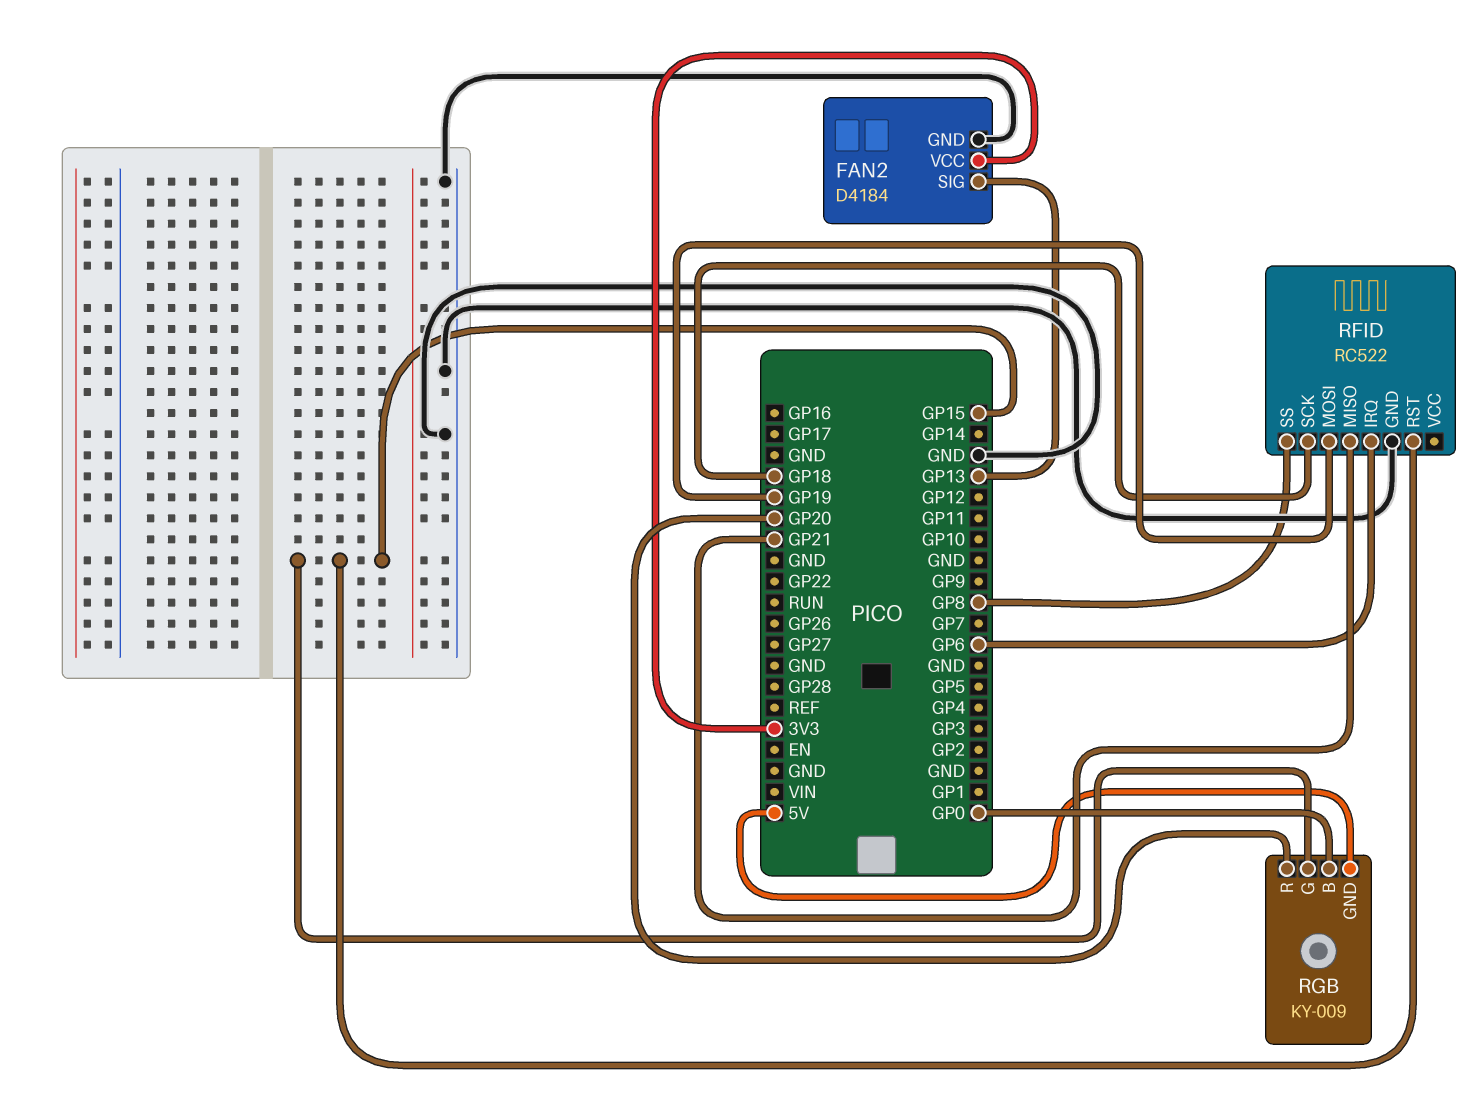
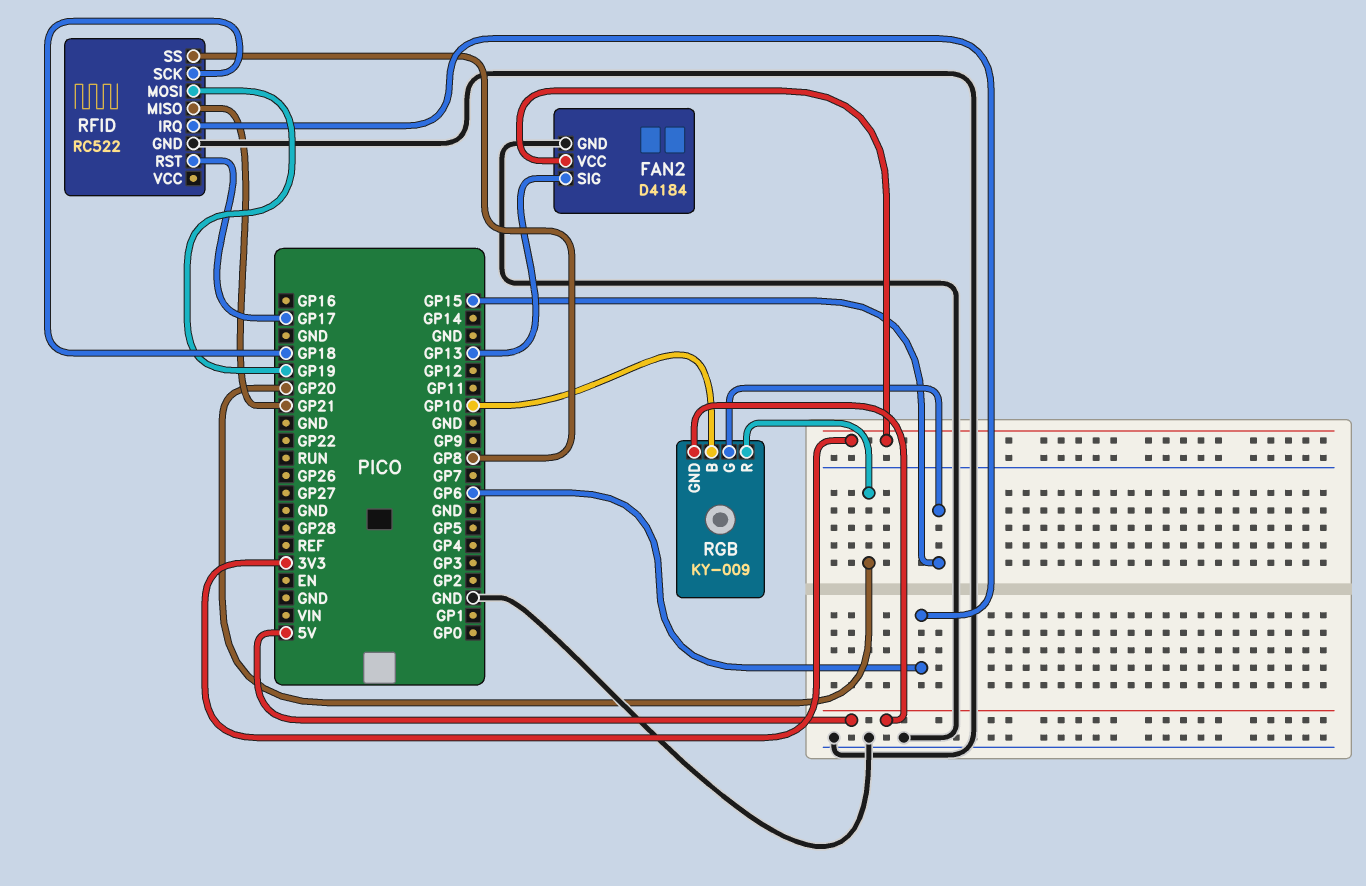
RFID pin RST: GP15 -> GP17
RGB pin B: GP0 -> GP10

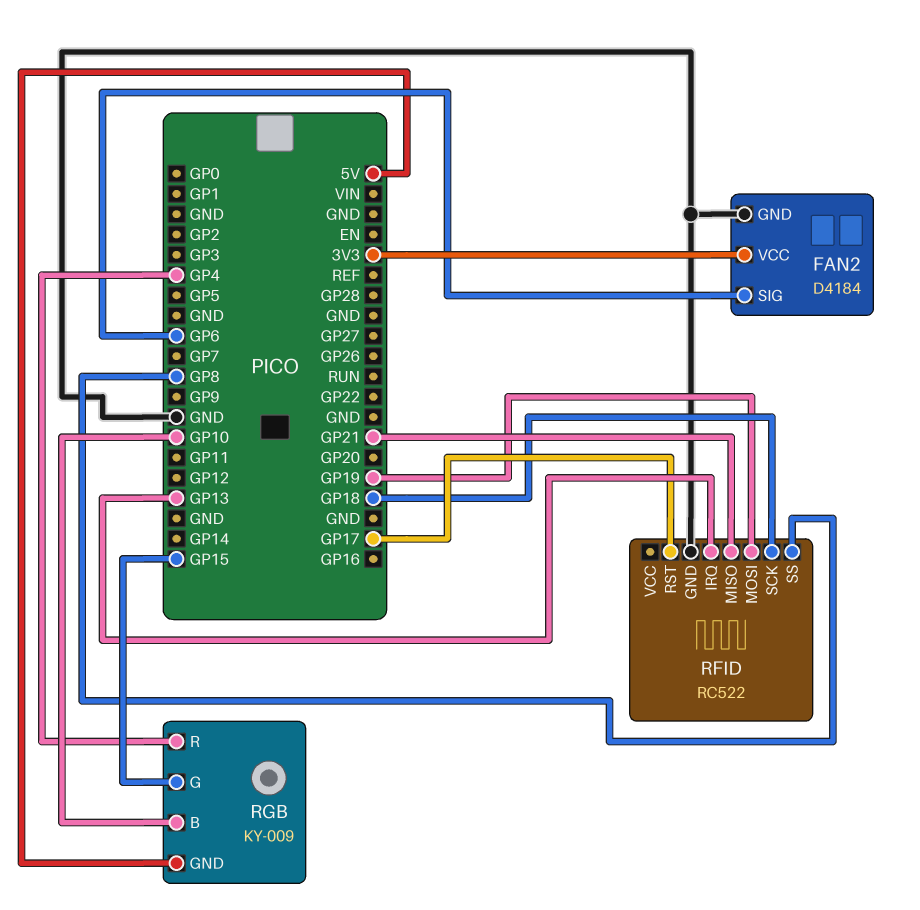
FAN2 pin SIG: GP13 -> GP6
RFID pin IRQ: GP6 -> GP13
RGB pin R: GP20 -> GP4

